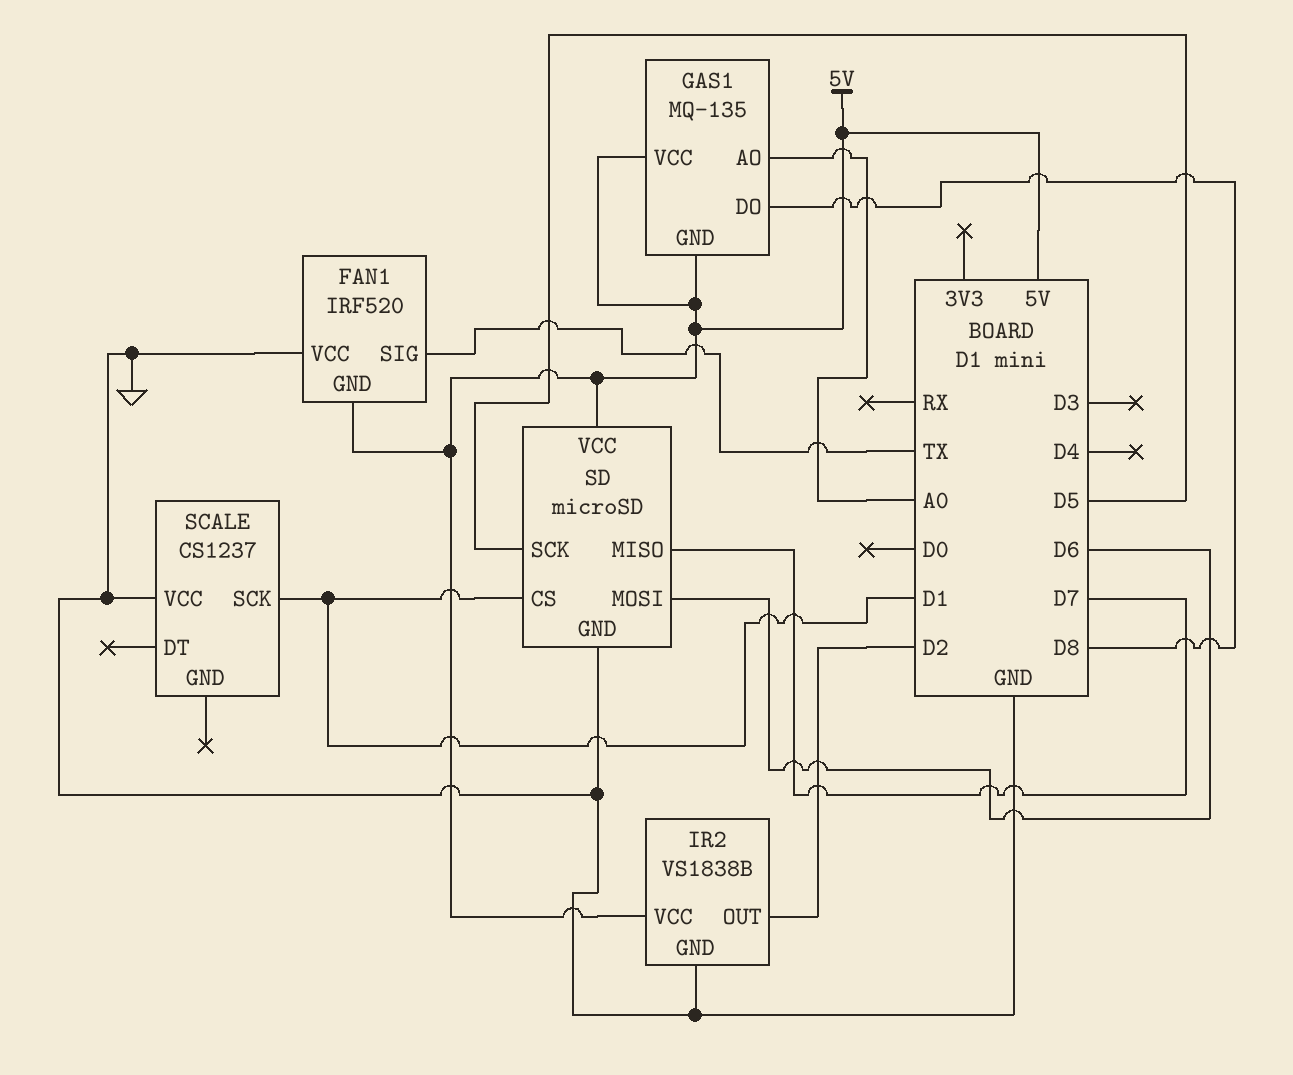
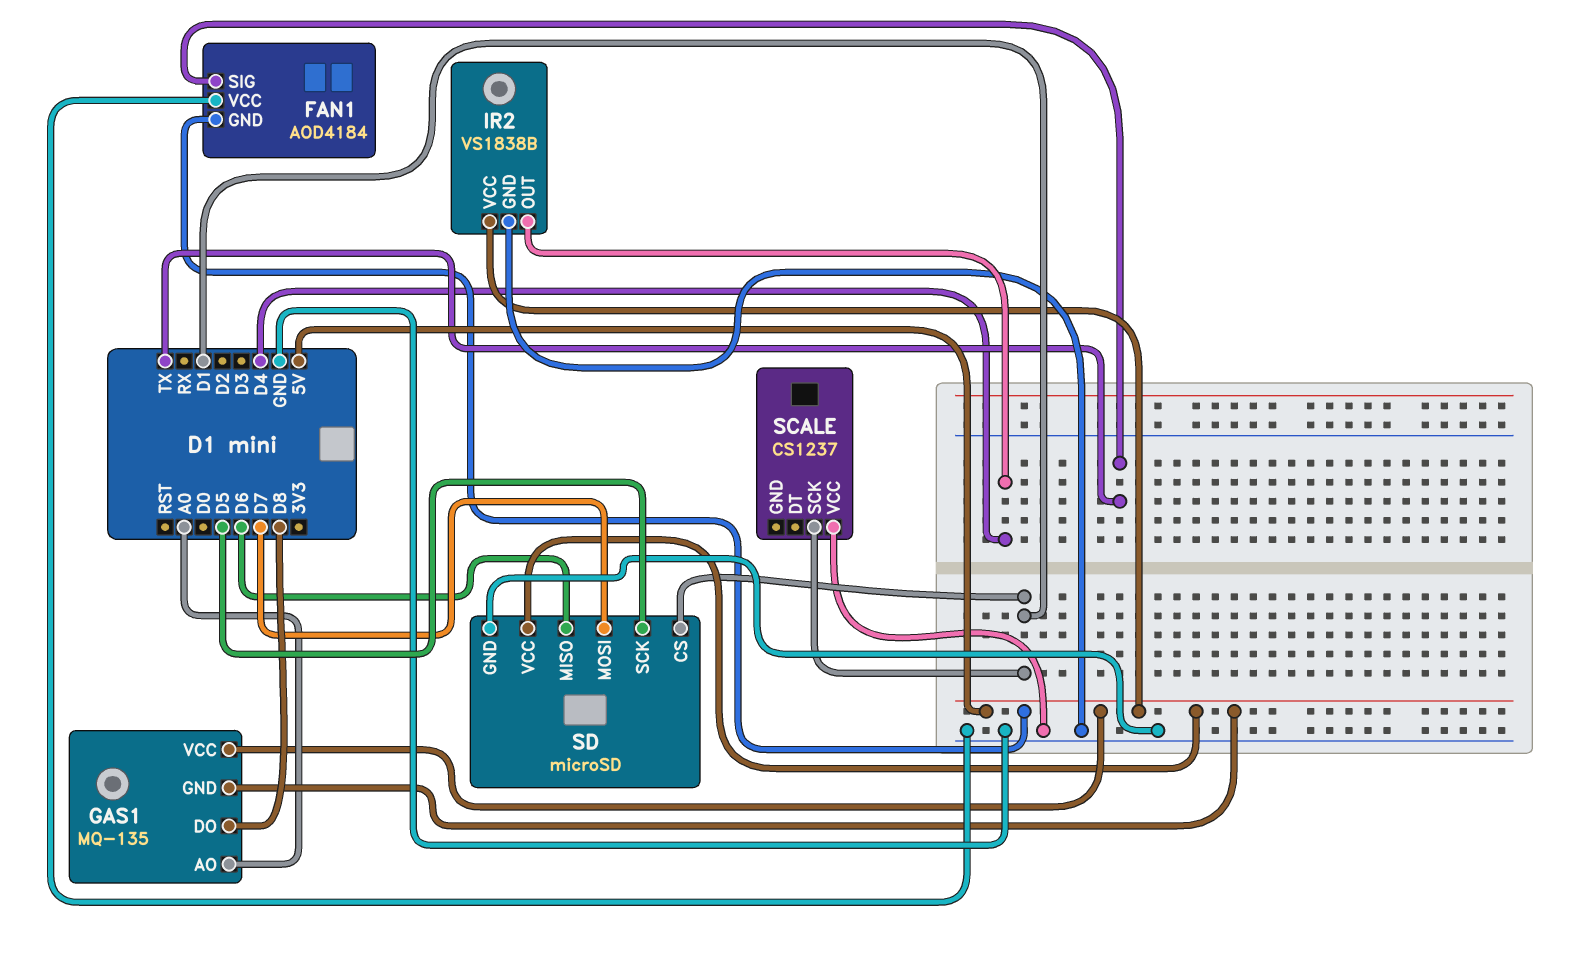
FAN1: IRF520 -> AOD4184
IR2 pin OUT: D2 -> D4
SD pin MISO: D7 -> D6
SD pin MOSI: D6 -> D7

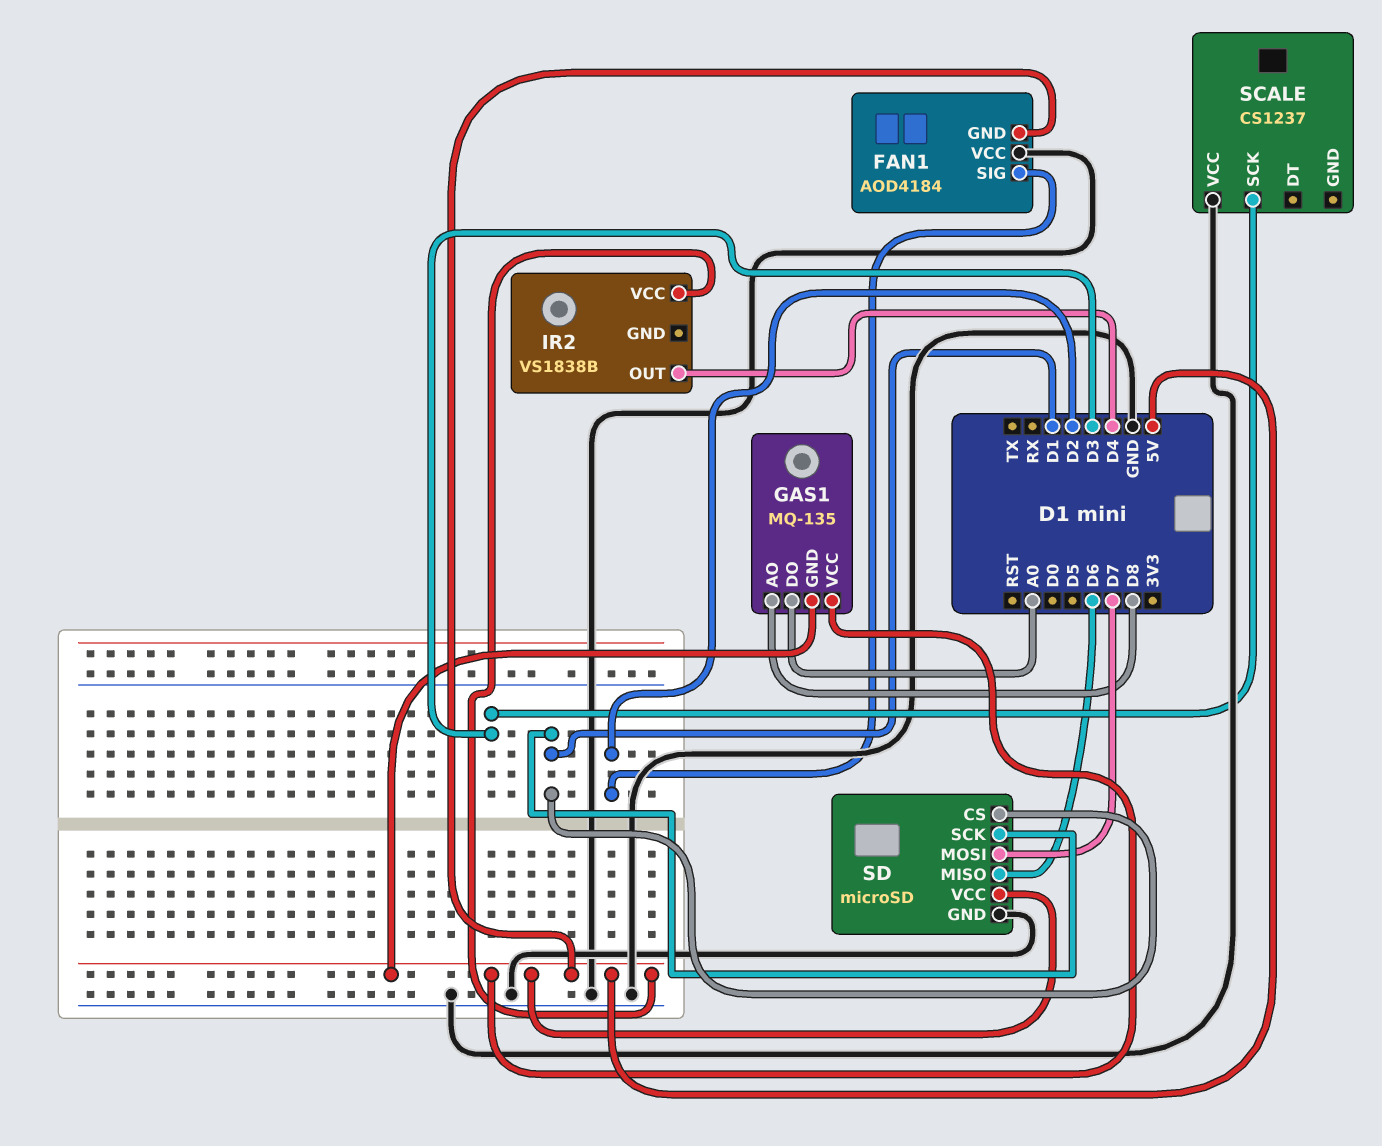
FAN1 pin SIG: TX -> D2
GAS1 pin AO: A0 -> D8
GAS1 pin DO: D8 -> A0
IR2 pin GND: GND -> none
SCALE pin SCK: D1 -> D3
SD pin SCK: D5 -> D1

